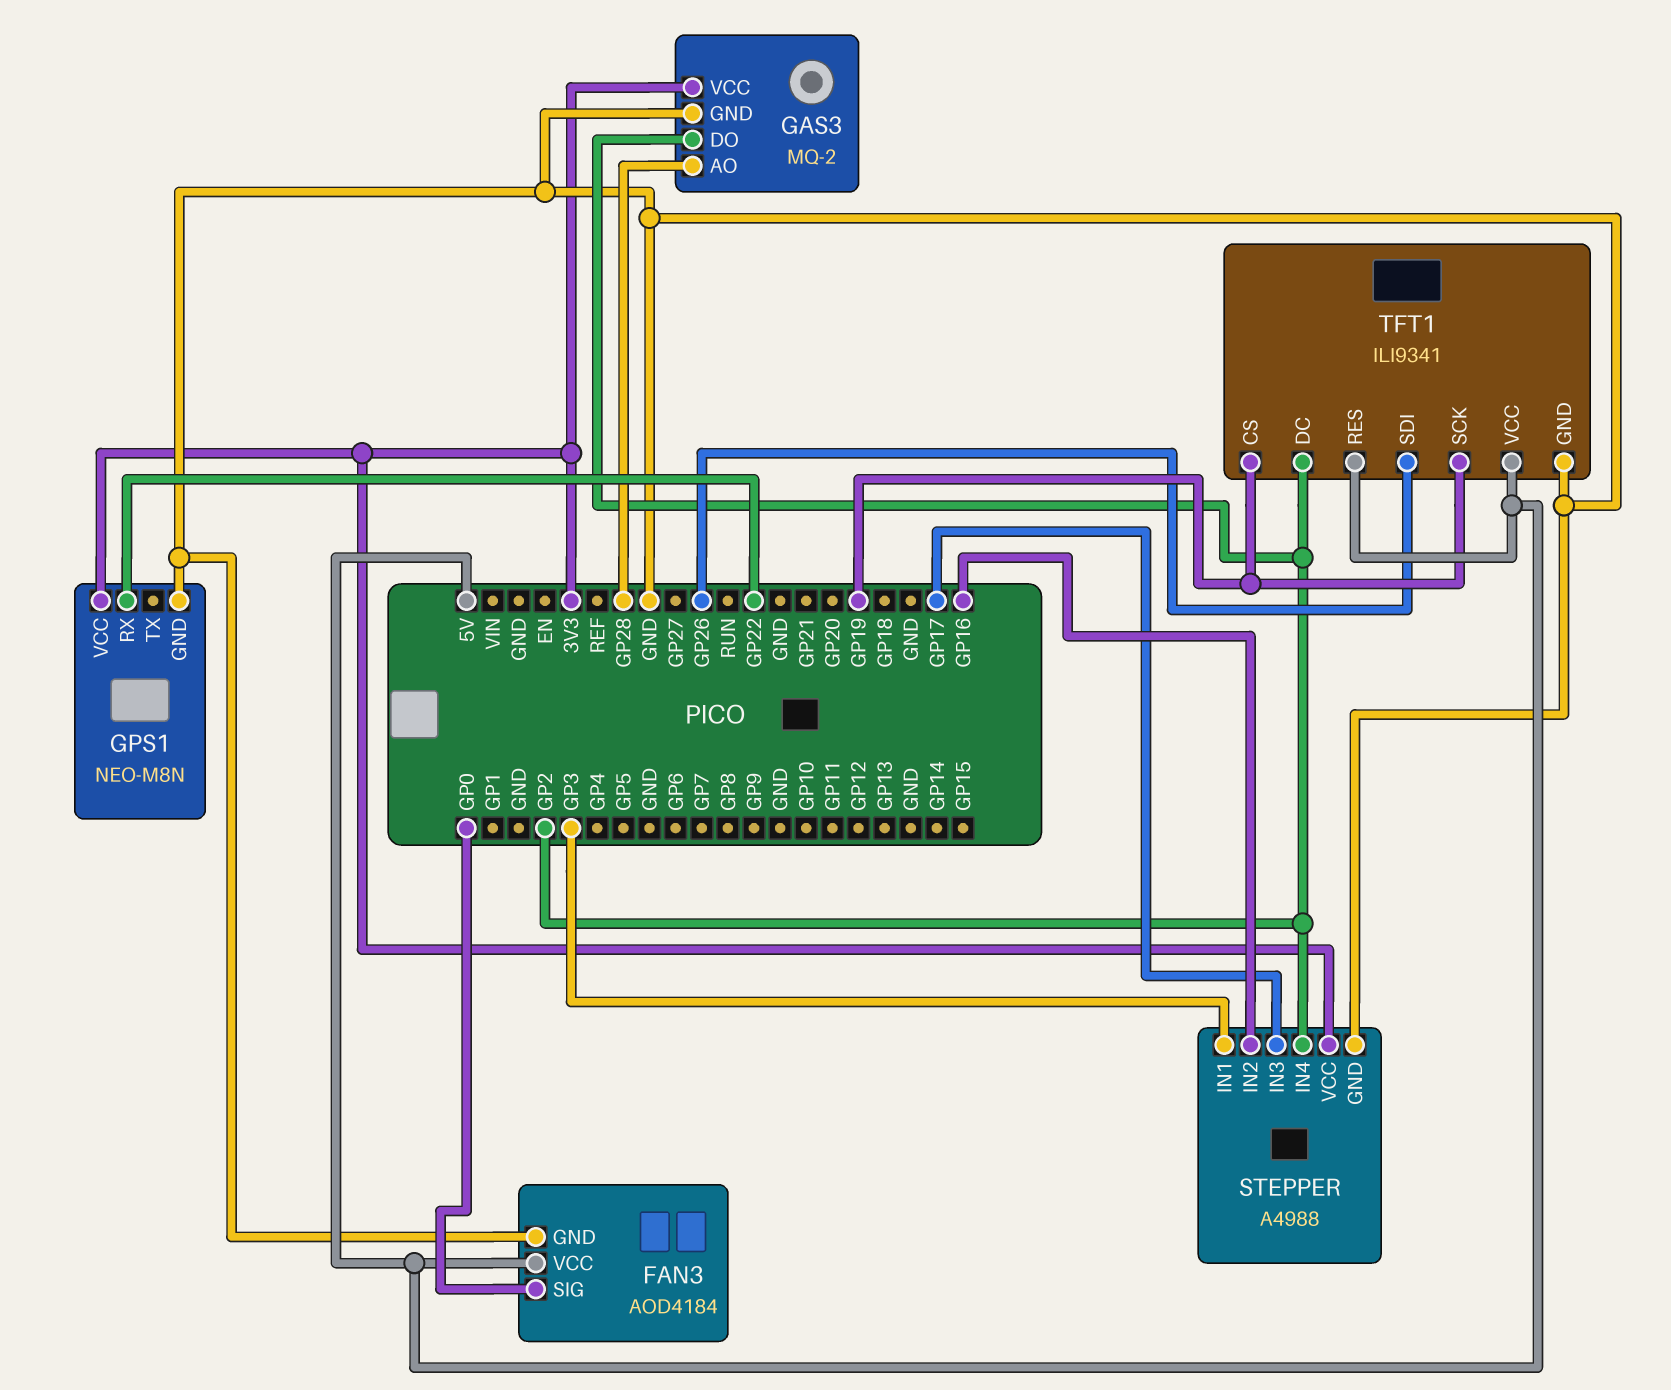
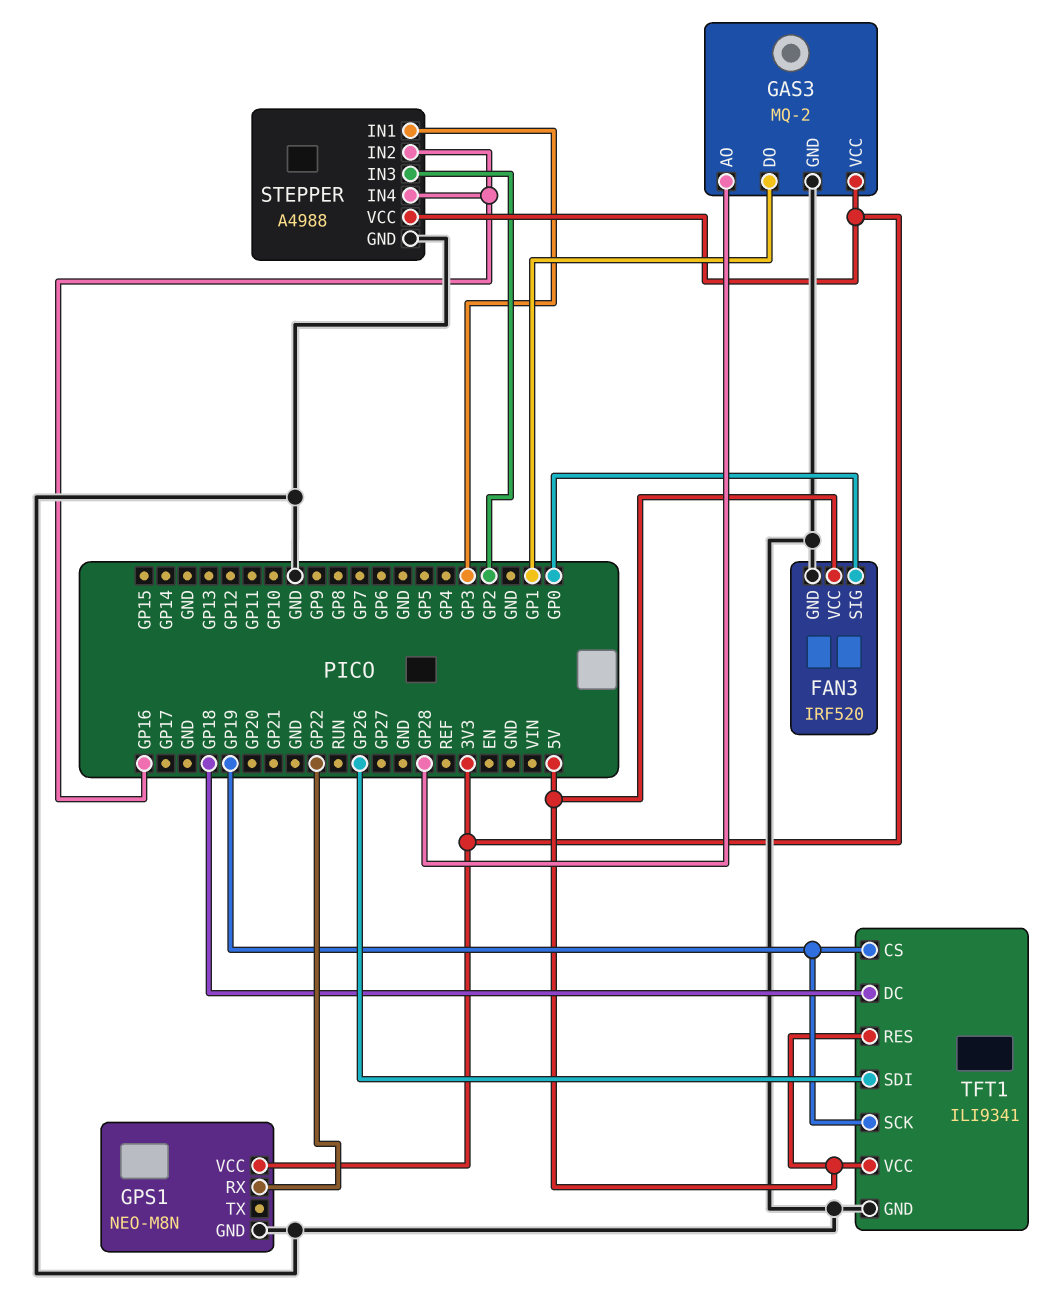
FAN3: AOD4184 -> IRF520
GAS3 pin DO: GP2 -> GP1
STEPPER pin IN3: GP17 -> GP2
STEPPER pin IN4: GP2 -> GP16
TFT1 pin DC: GP2 -> GP18

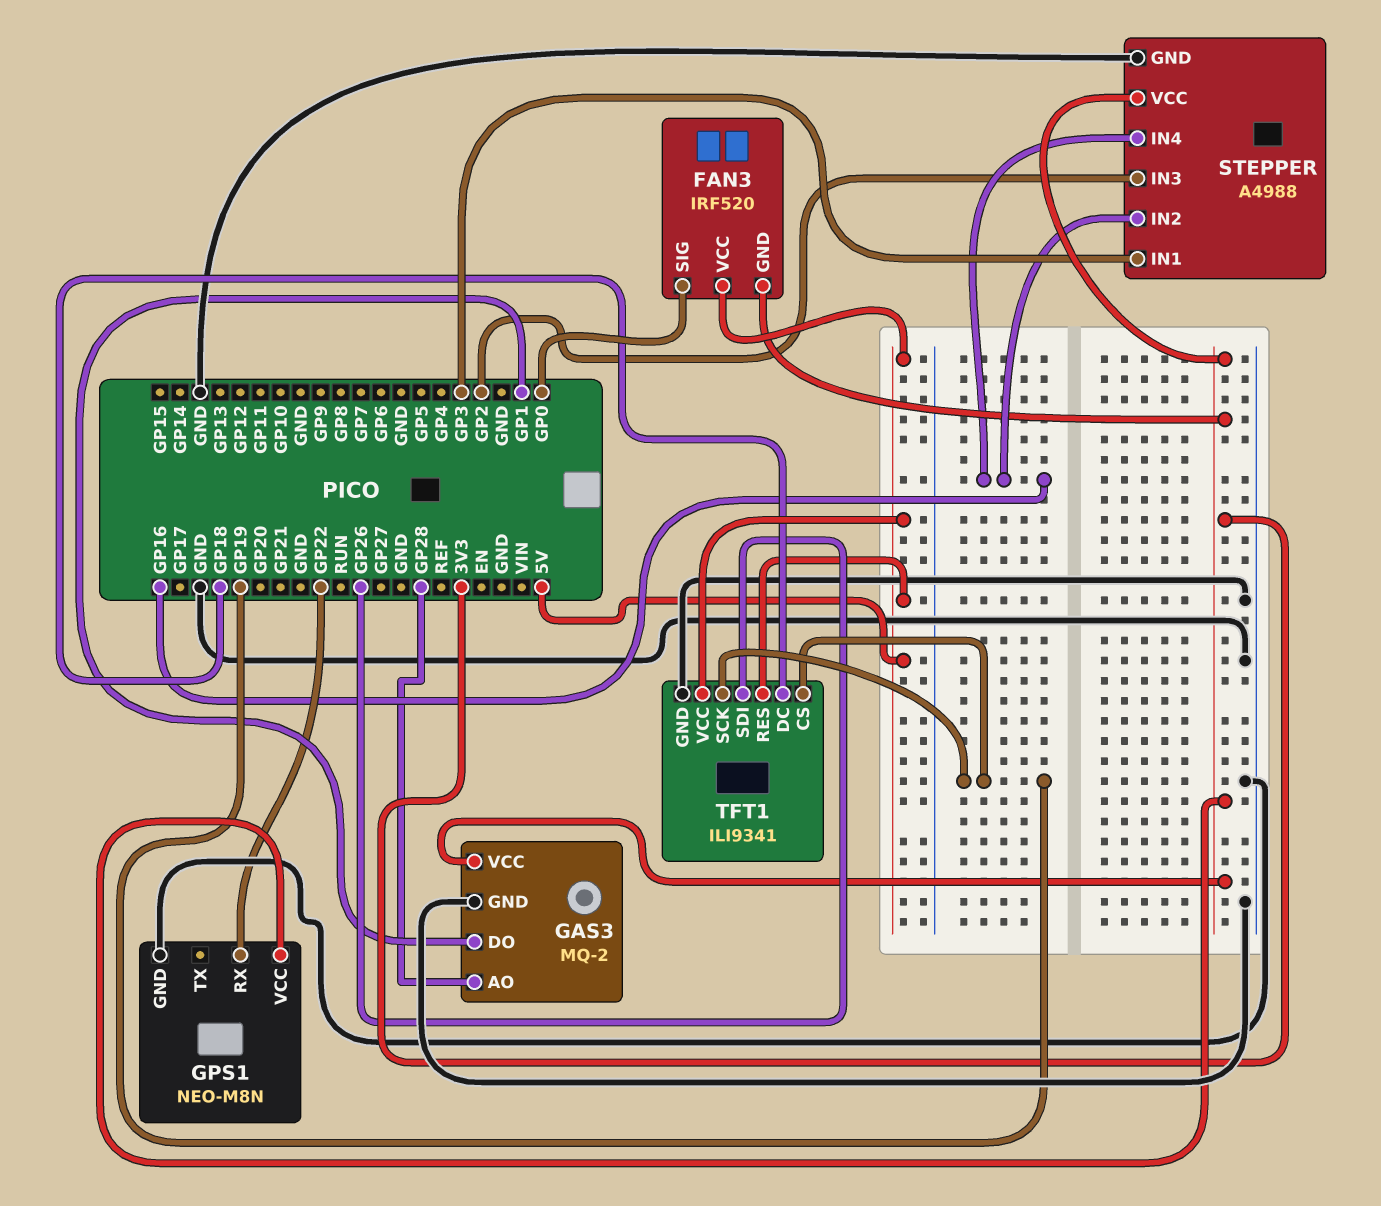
FAN3 pin GND: GND -> 3V3

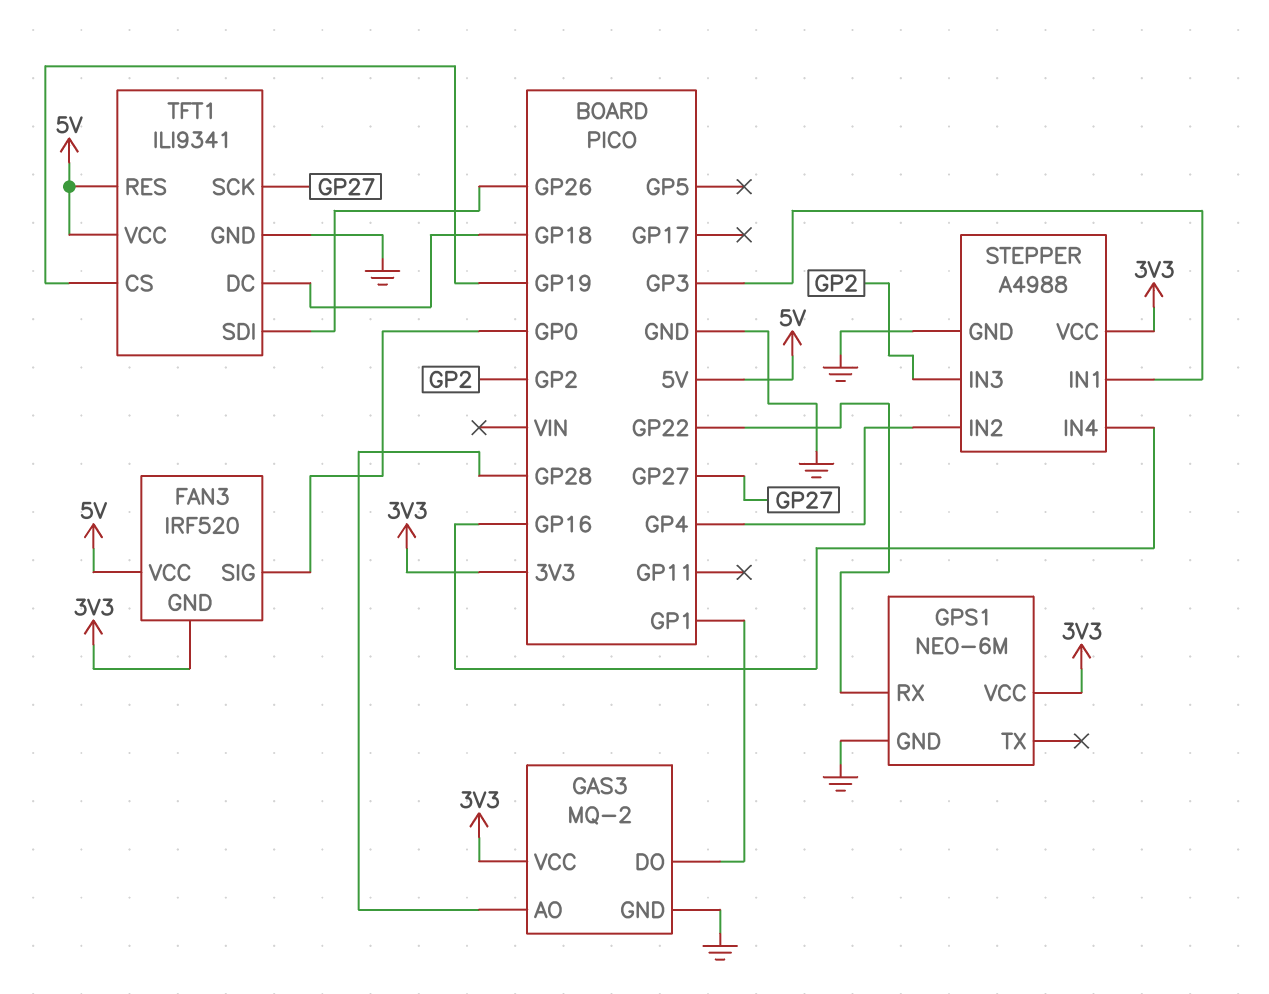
GPS1: NEO-M8N -> NEO-6M
STEPPER pin IN2: GP16 -> GP4
TFT1 pin SCK: GP19 -> GP27

